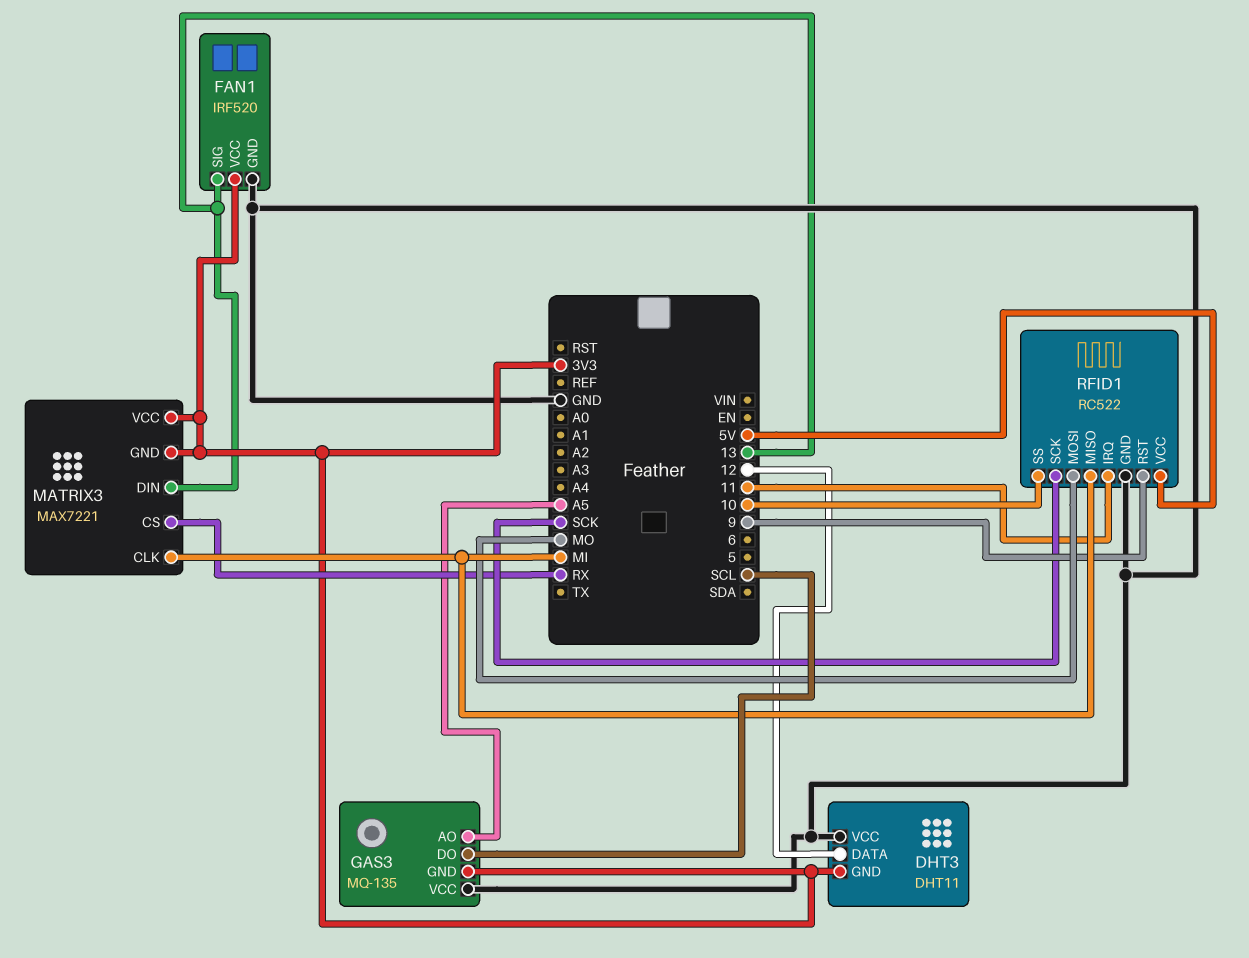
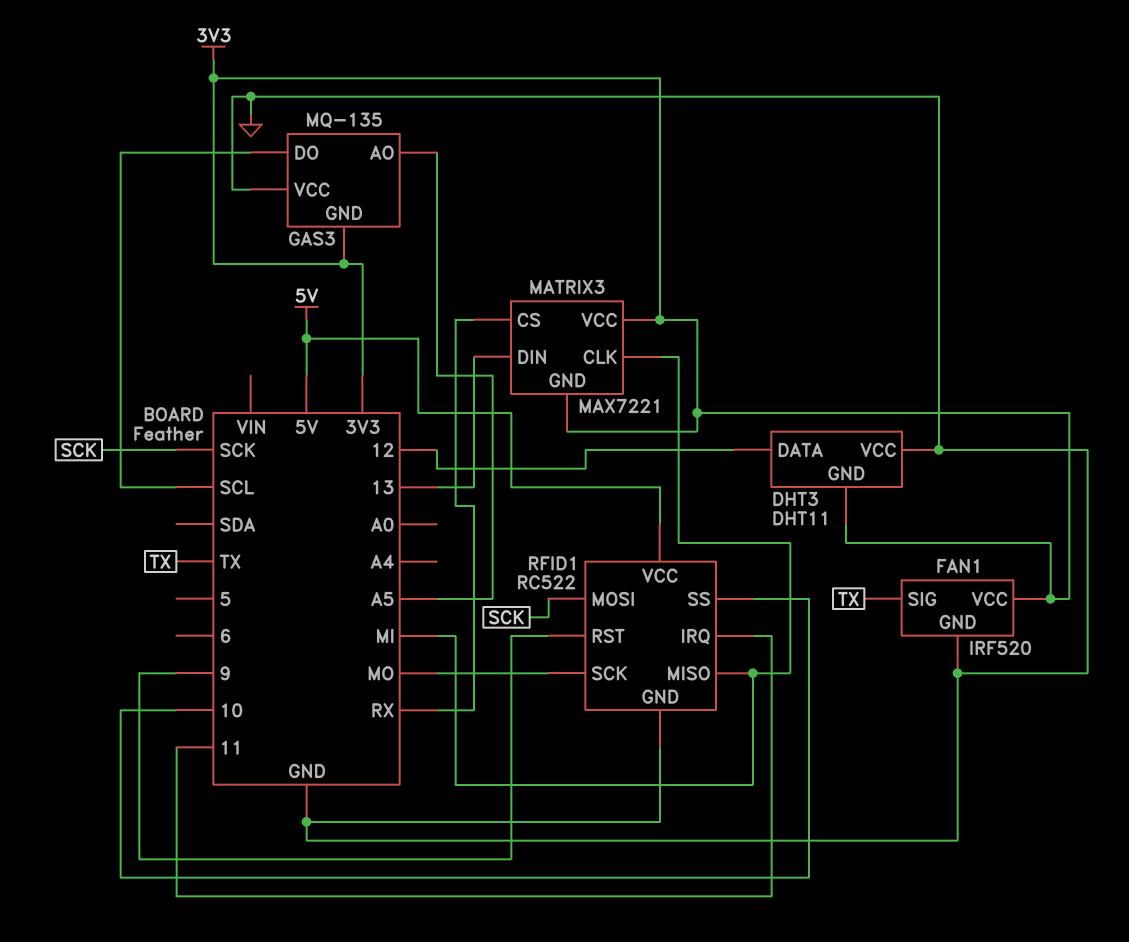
FAN1 pin SIG: 13 -> TX
RFID1 pin MOSI: MO -> SCK
RFID1 pin SCK: SCK -> MO

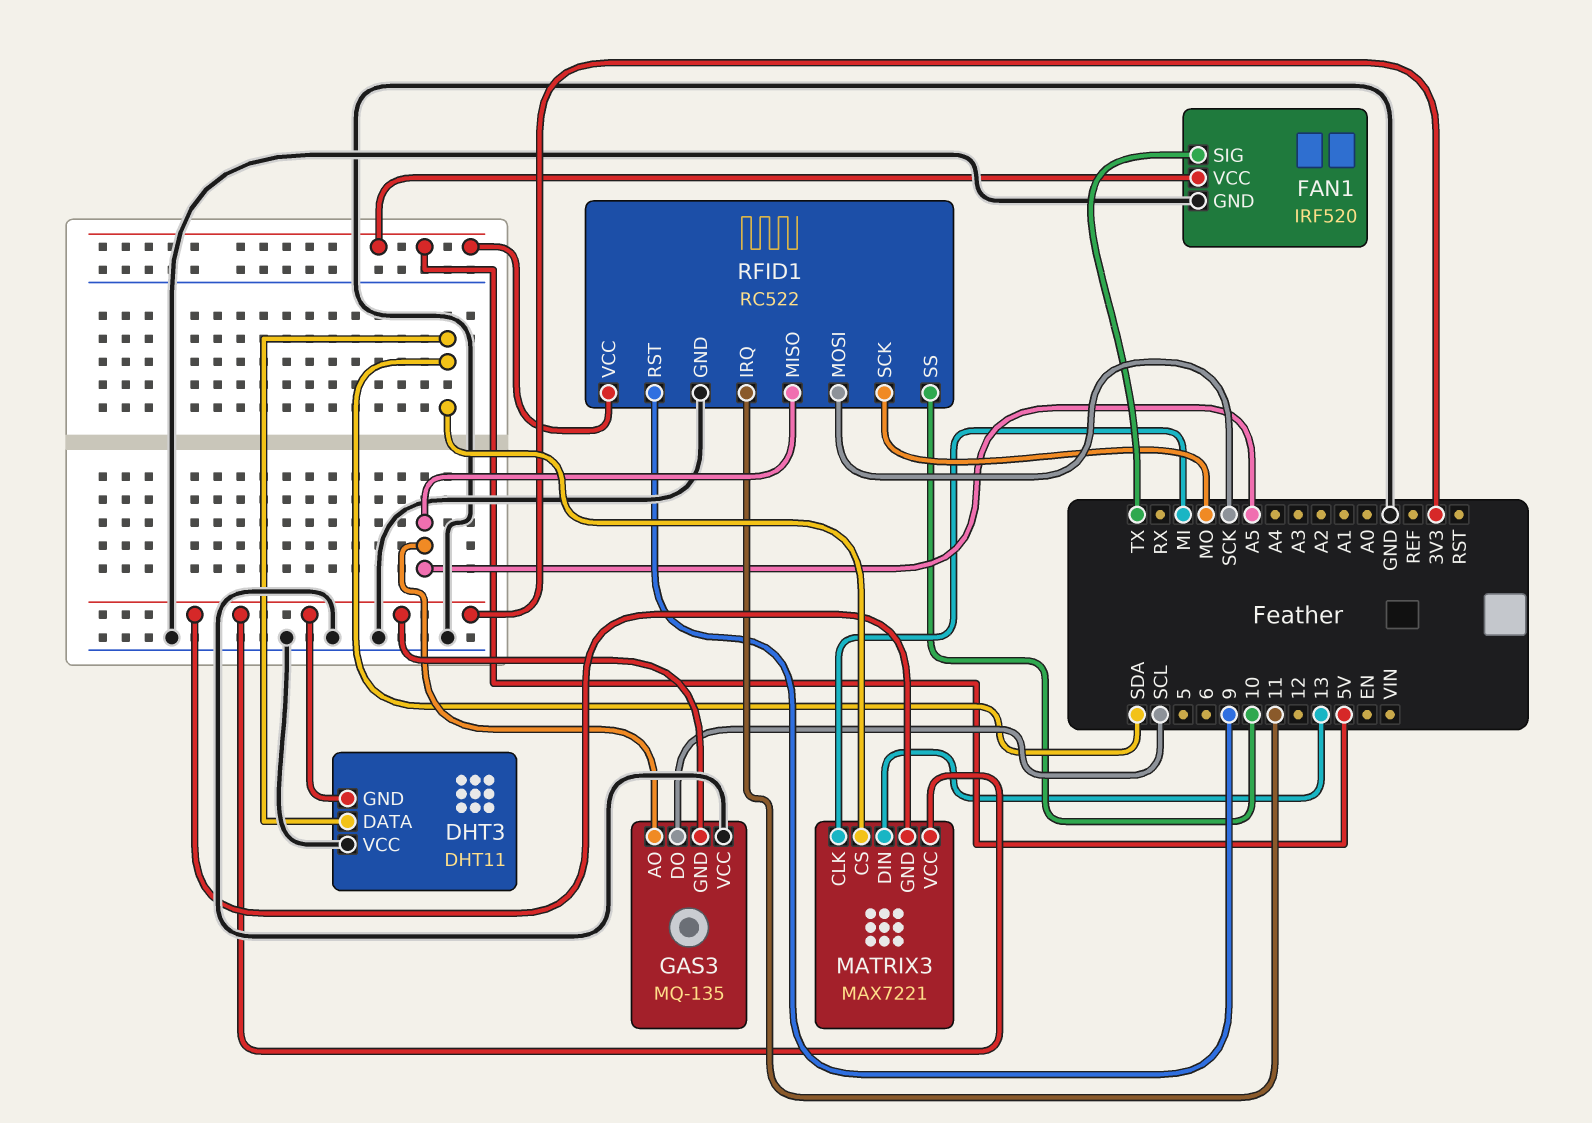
DHT3 pin DATA: 12 -> SDA
FAN1 pin VCC: 3V3 -> 5V
MATRIX3 pin CS: RX -> SDA
RFID1 pin MISO: MI -> A5

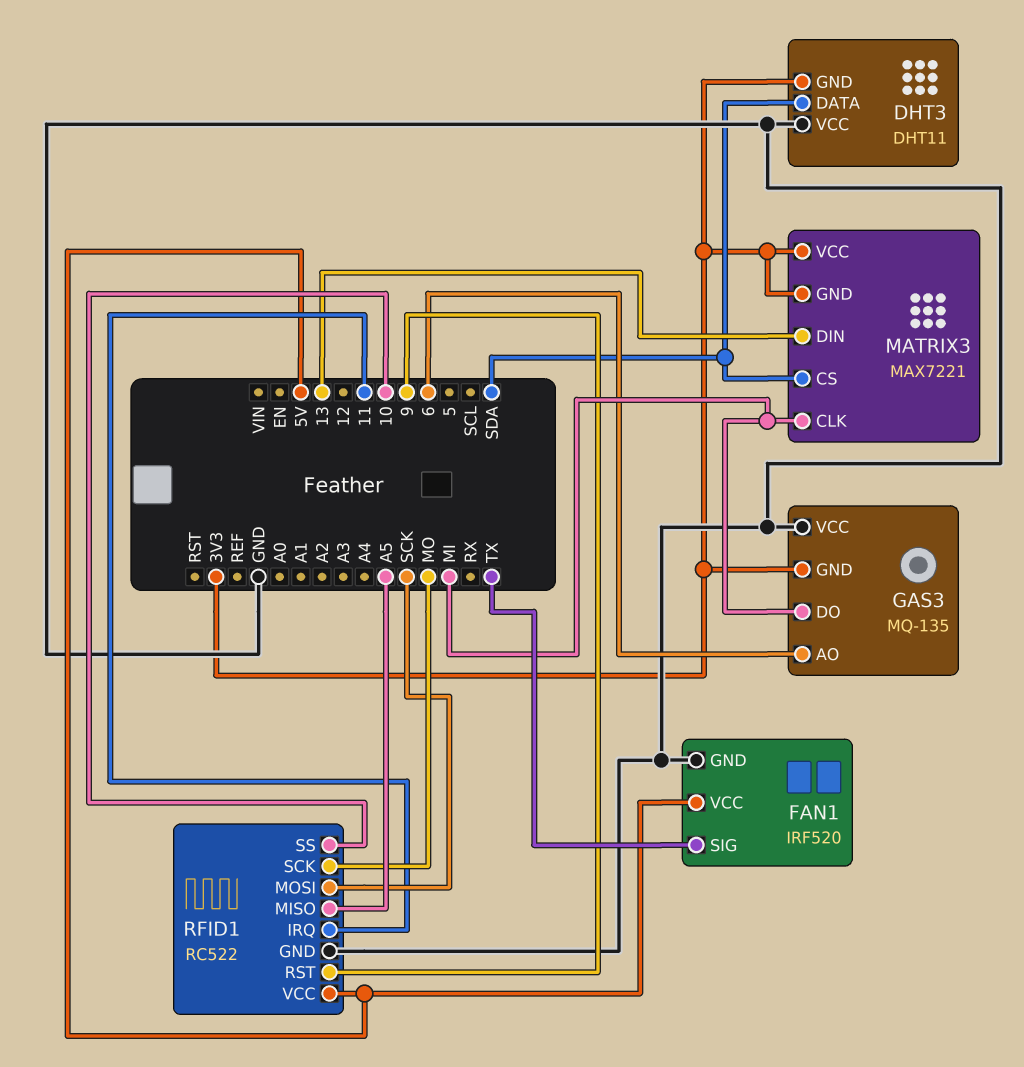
GAS3 pin AO: A5 -> 6
GAS3 pin DO: SCL -> MI

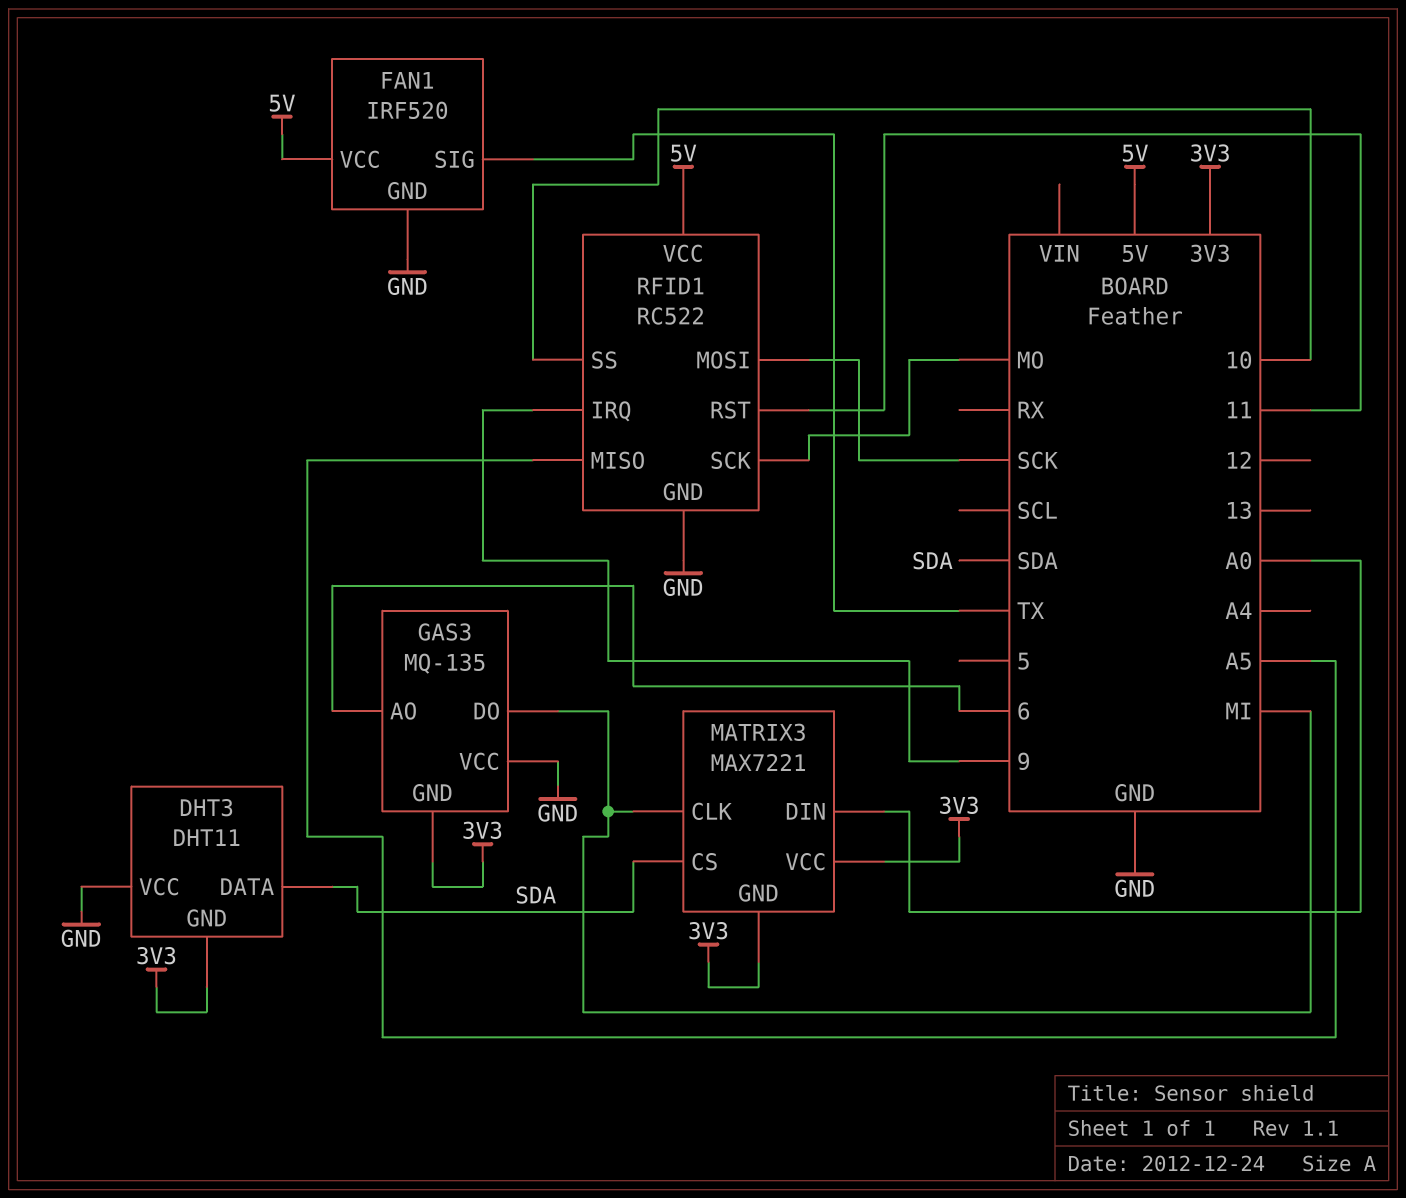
MATRIX3 pin DIN: 13 -> A0
RFID1 pin IRQ: 11 -> 9
RFID1 pin RST: 9 -> 11

